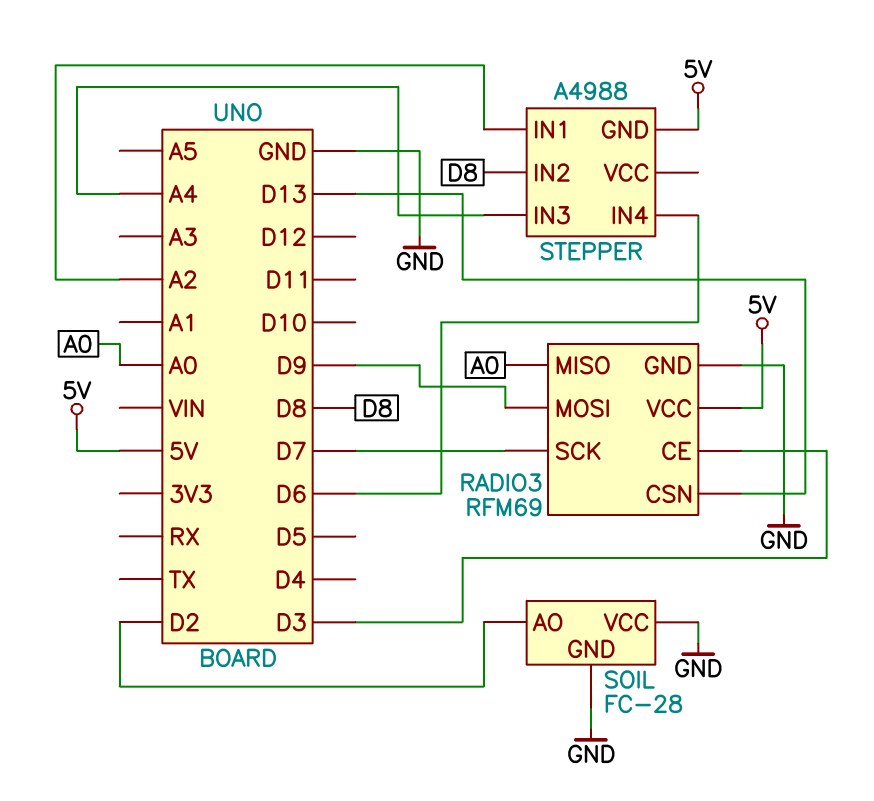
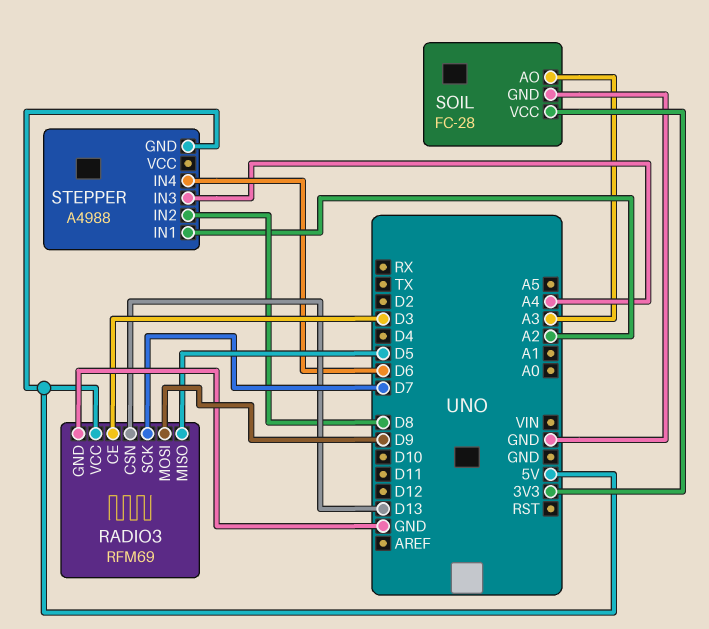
RADIO3 pin MISO: A0 -> D5
SOIL pin AO: D2 -> A3
SOIL pin VCC: GND -> 3V3

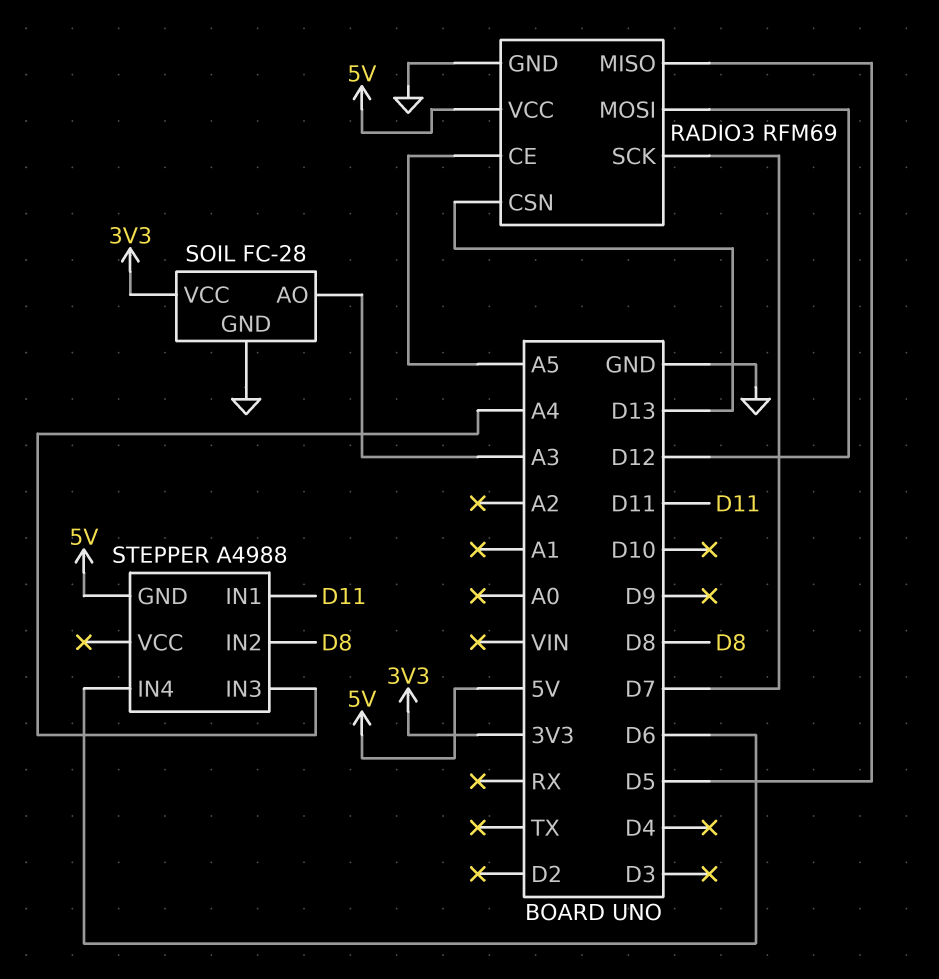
RADIO3 pin CE: D3 -> A5
RADIO3 pin MOSI: D9 -> D12
STEPPER pin IN1: A2 -> D11

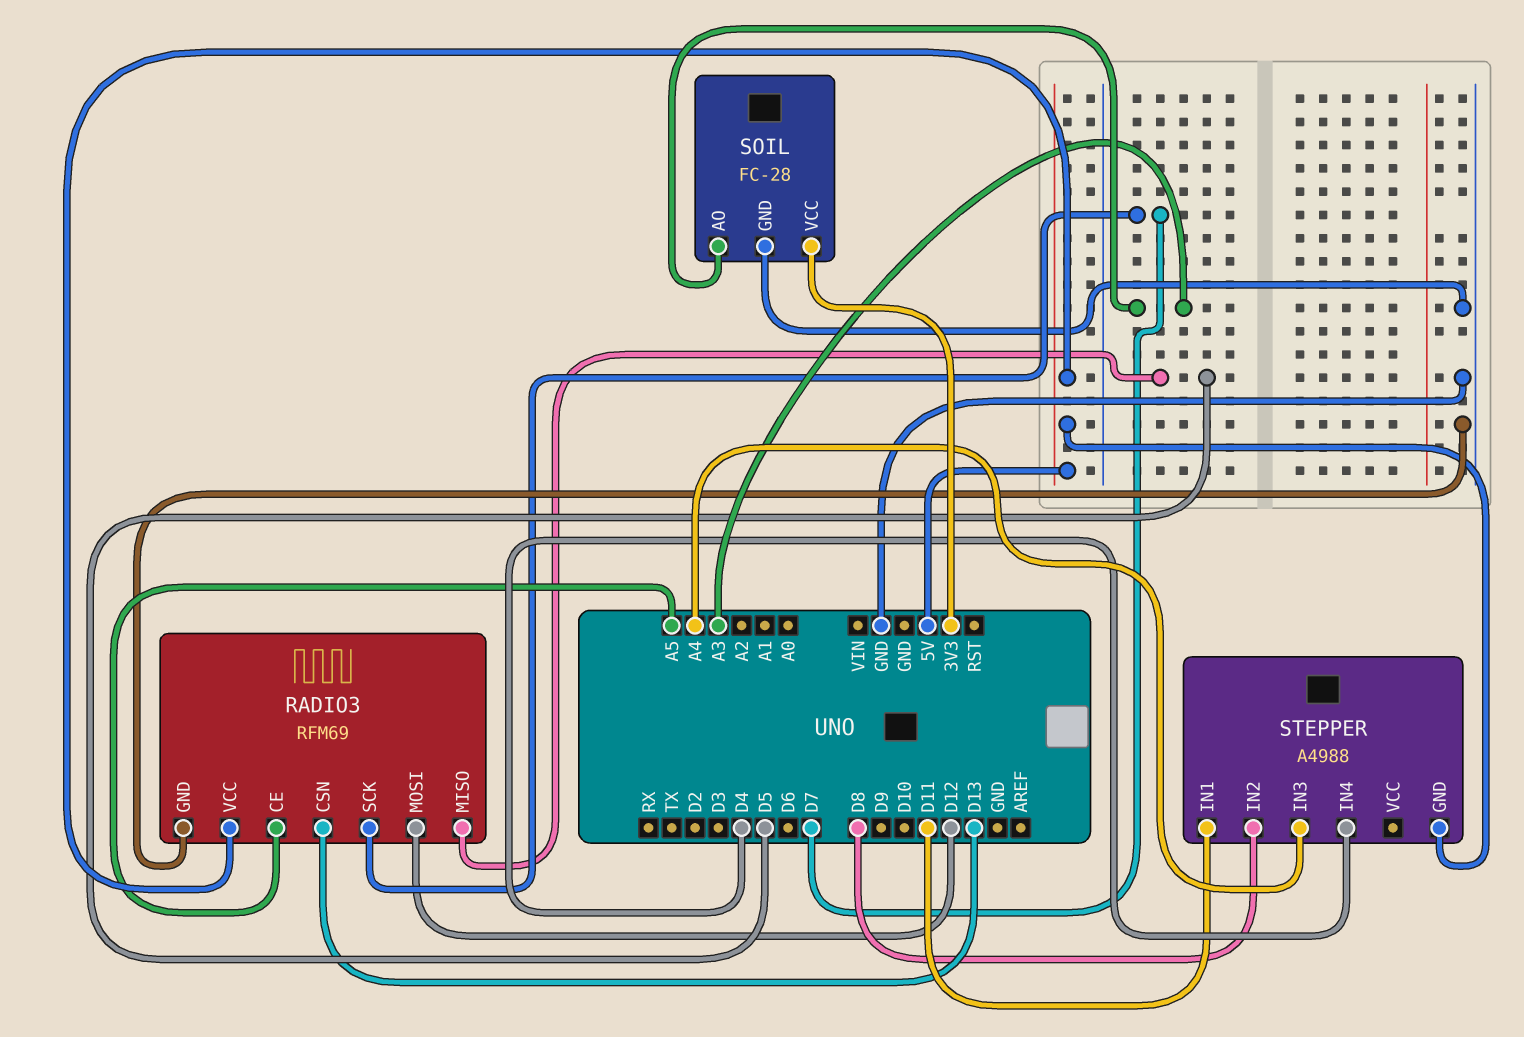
STEPPER pin IN4: D6 -> D4

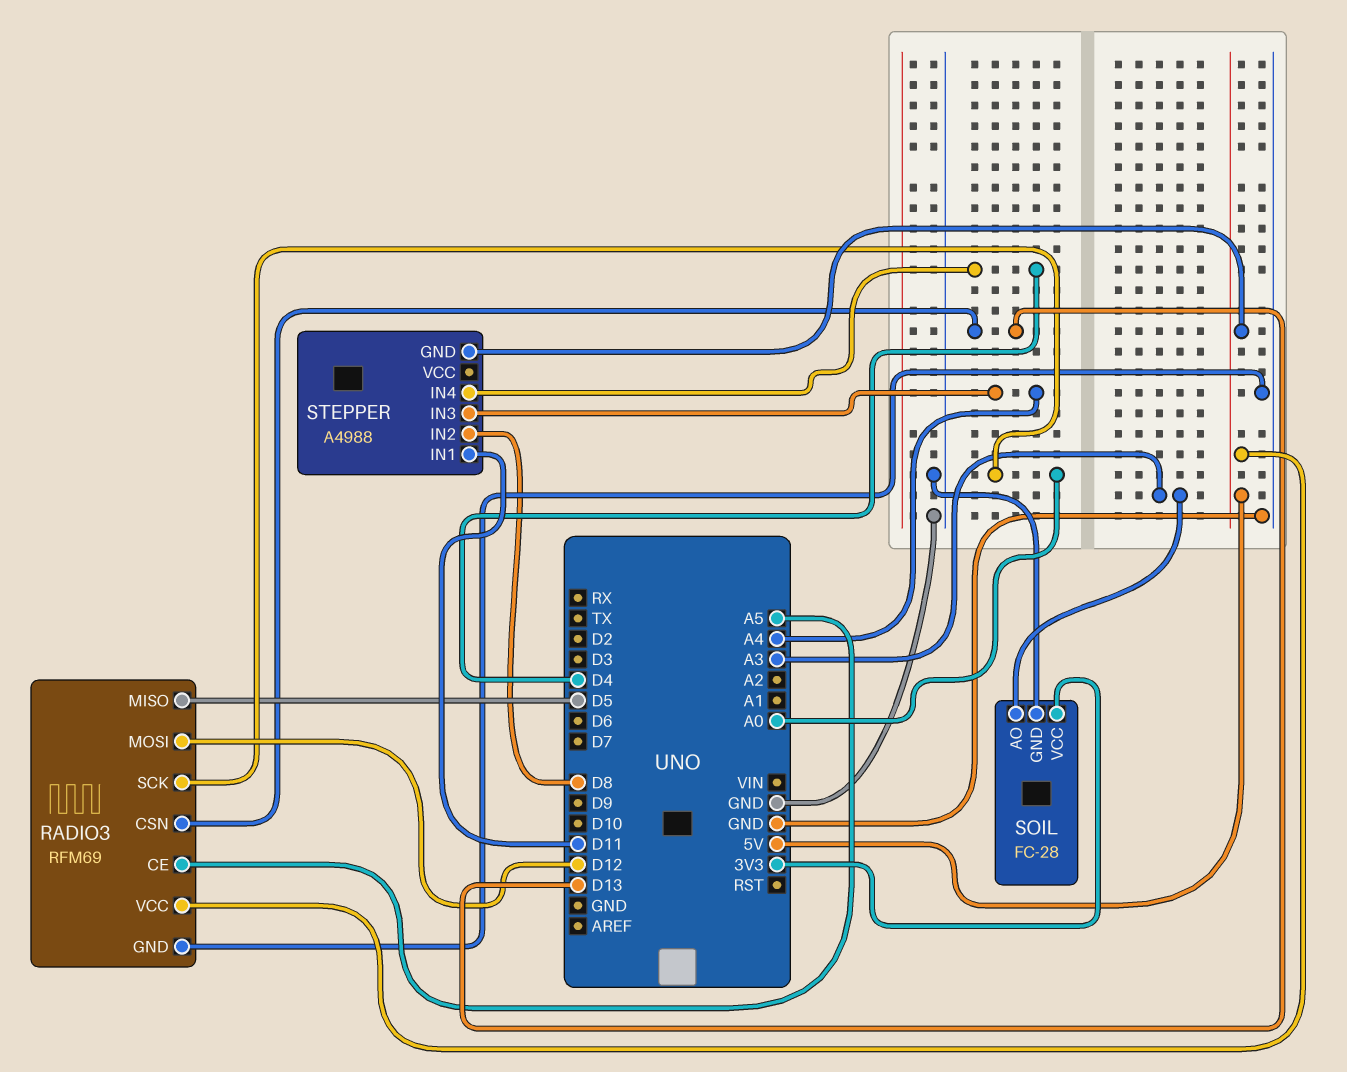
RADIO3 pin SCK: D7 -> A0

